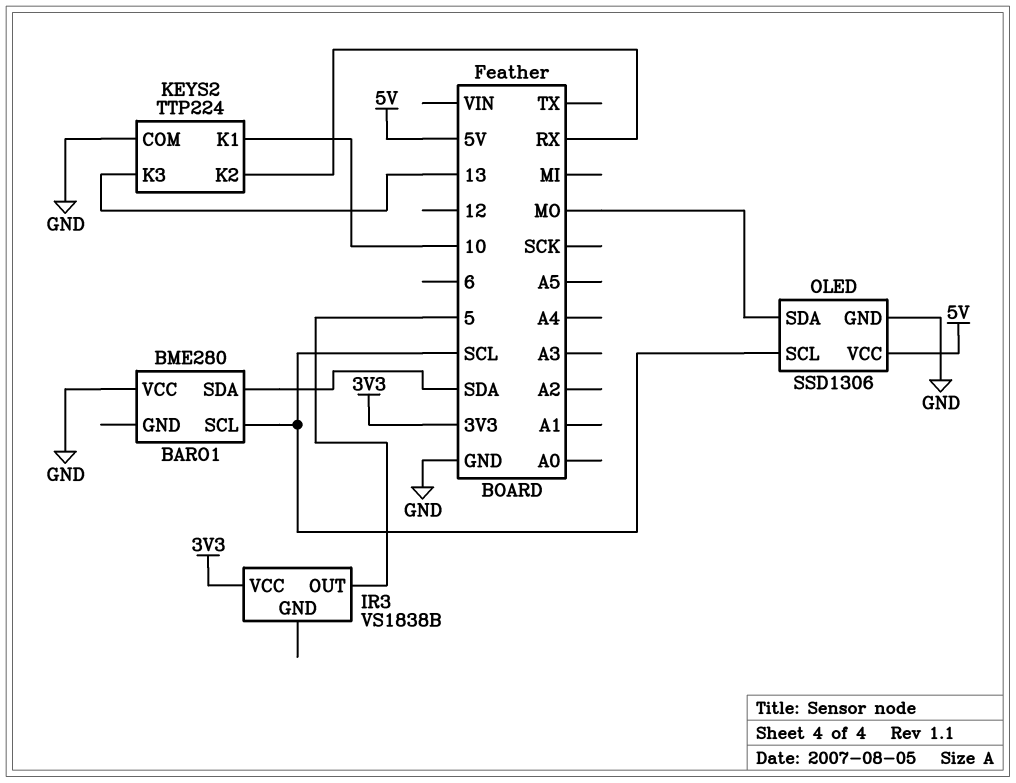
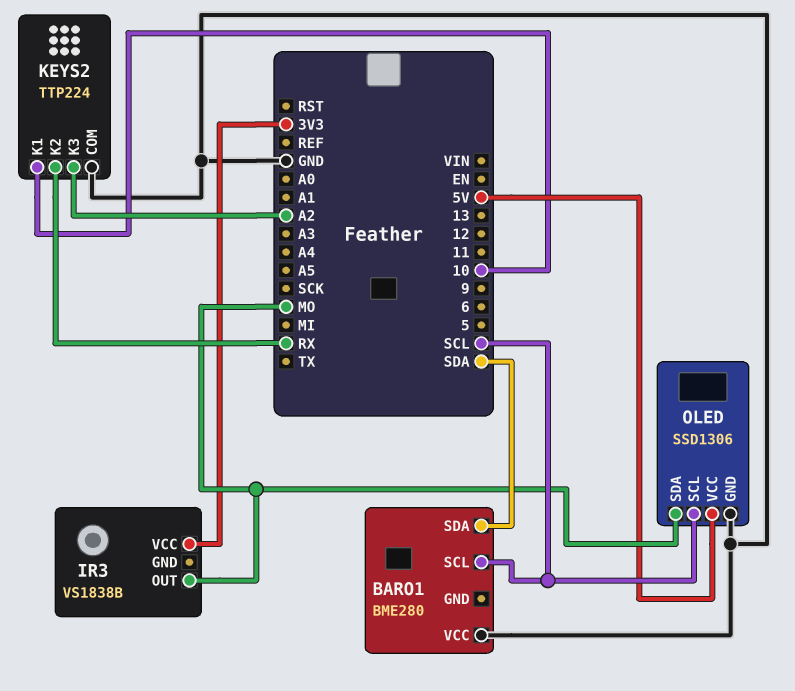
IR3 pin OUT: 5 -> MO
KEYS2 pin K3: 13 -> A2

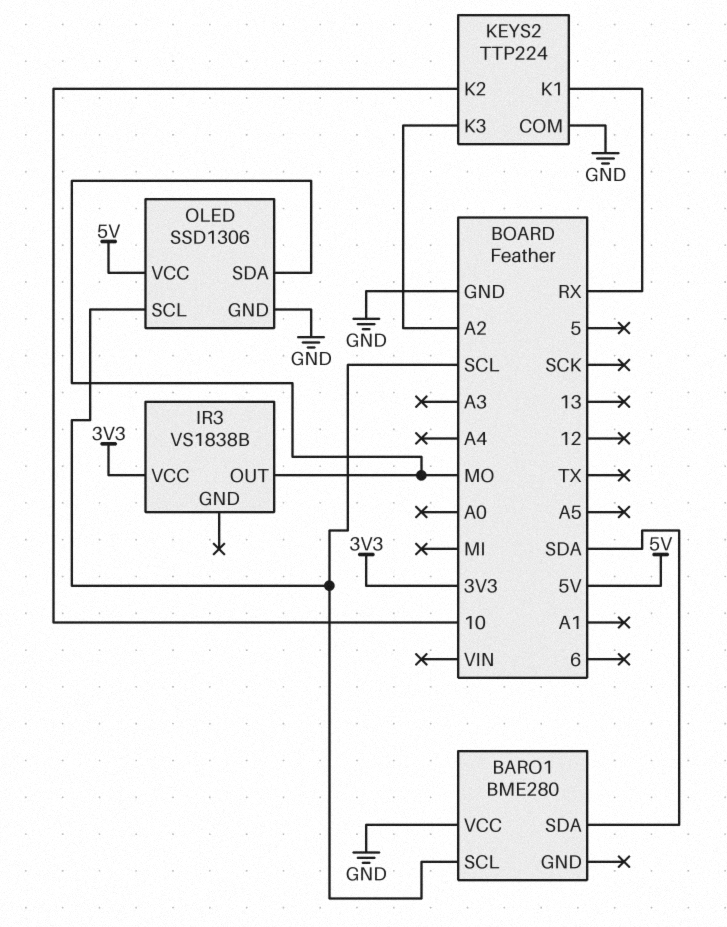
KEYS2 pin K1: 10 -> RX
KEYS2 pin K2: RX -> 10

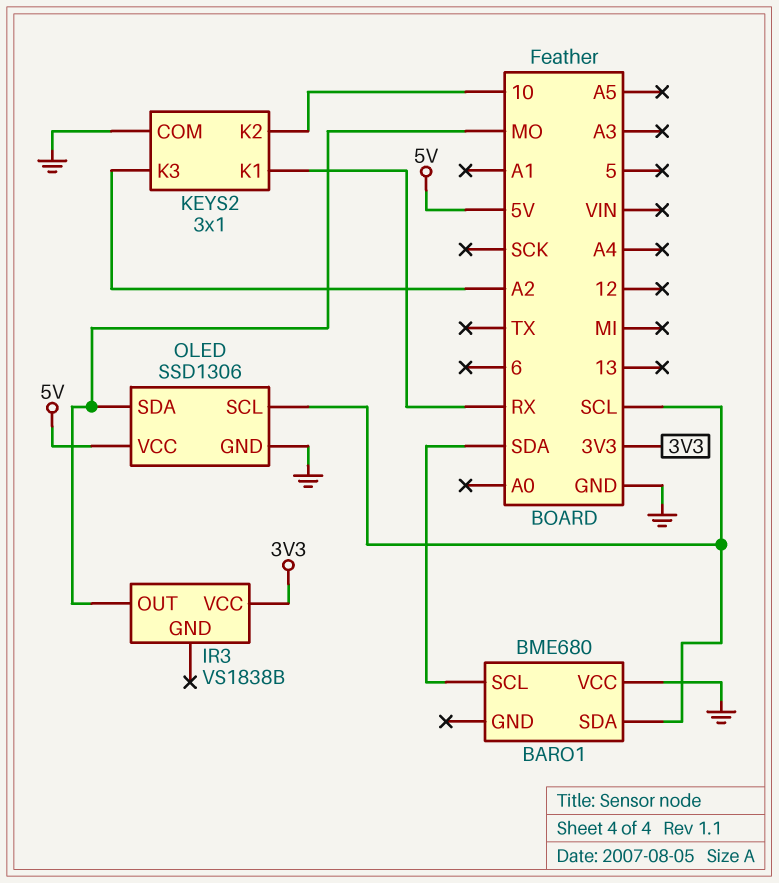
BARO1: BME280 -> BME680
BARO1 pin SCL: SCL -> SDA
BARO1 pin SDA: SDA -> SCL
KEYS2: TTP224 -> 3x1

